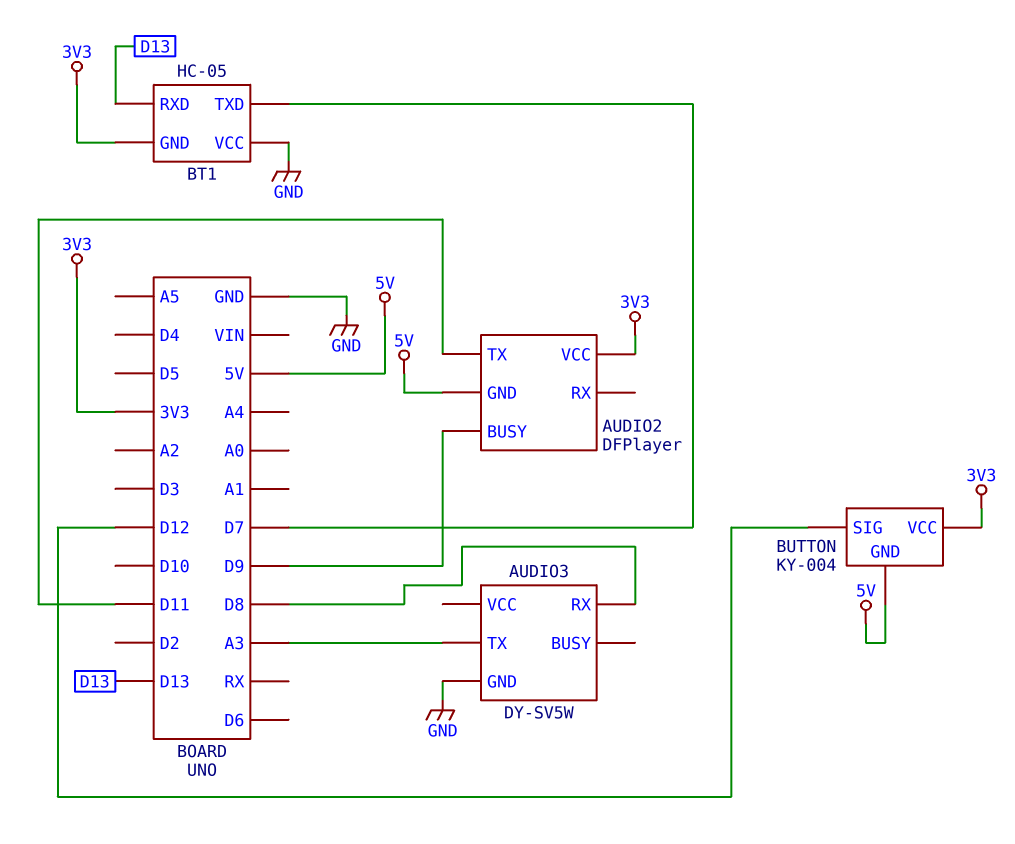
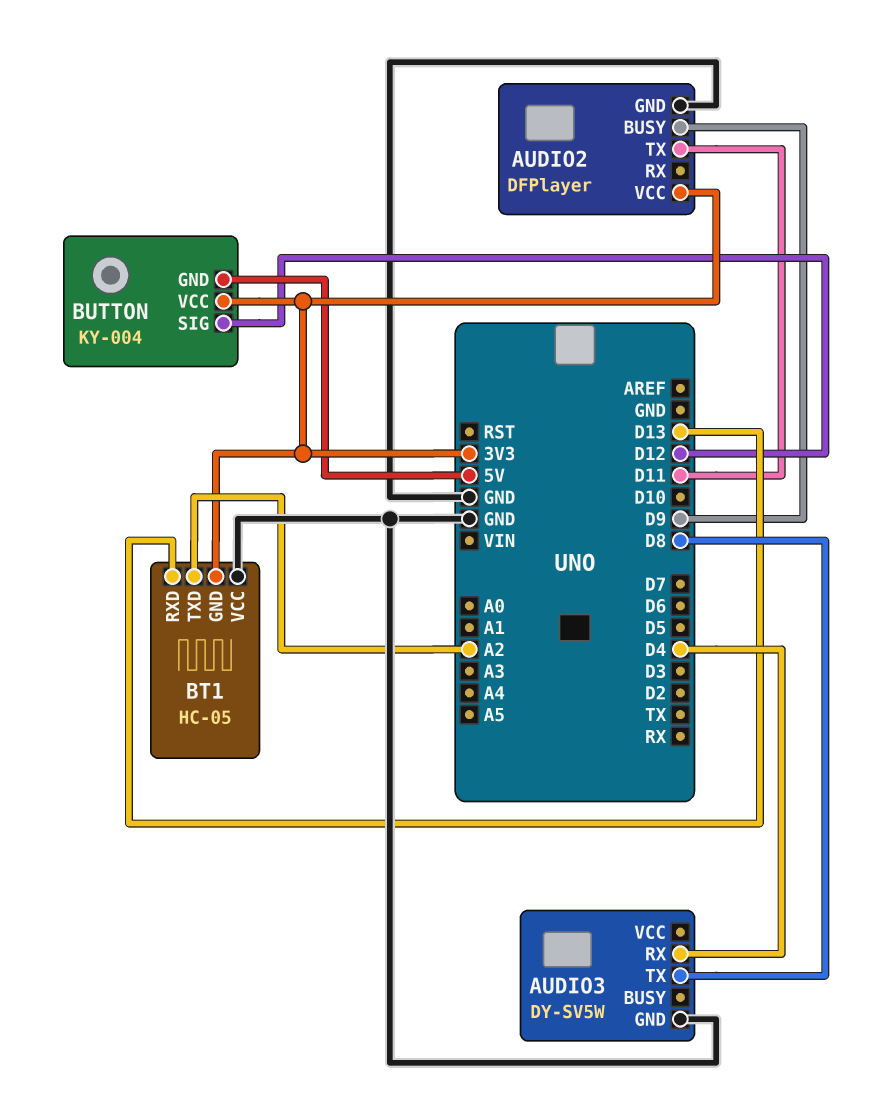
AUDIO2 pin GND: 5V -> GND
AUDIO3 pin RX: D8 -> D4
AUDIO3 pin TX: A3 -> D8
BT1 pin TXD: D7 -> A2

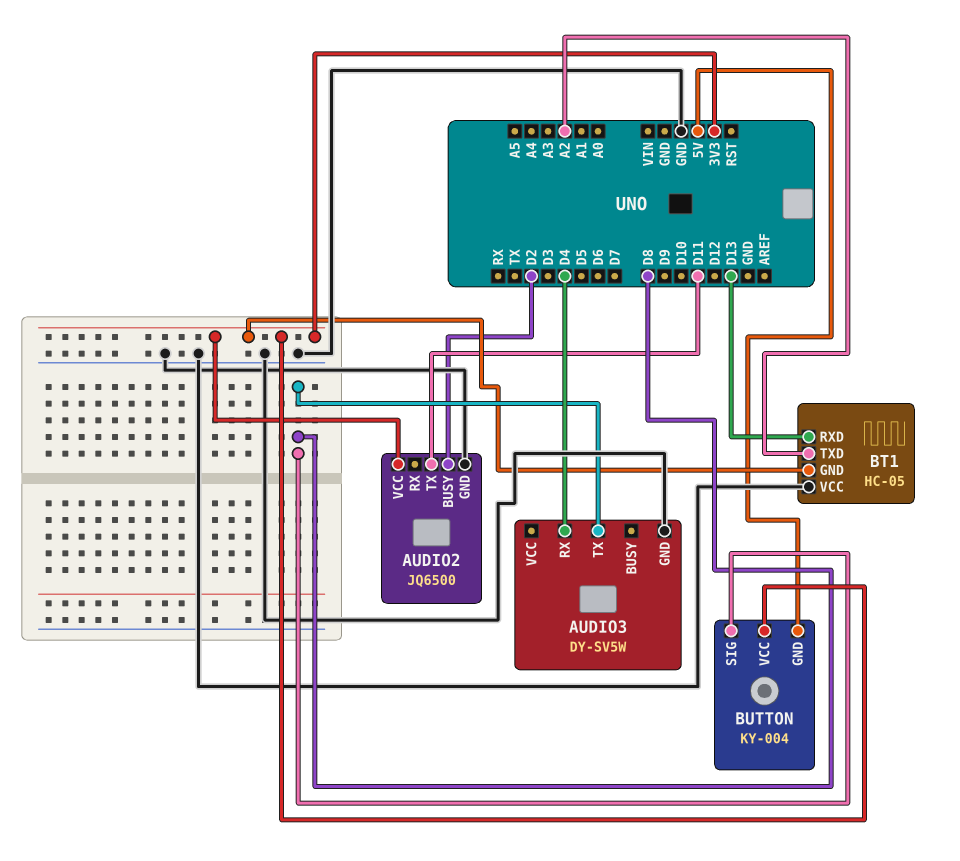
AUDIO2: DFPlayer -> JQ6500
AUDIO2 pin BUSY: D9 -> D2
BUTTON pin SIG: D12 -> D8

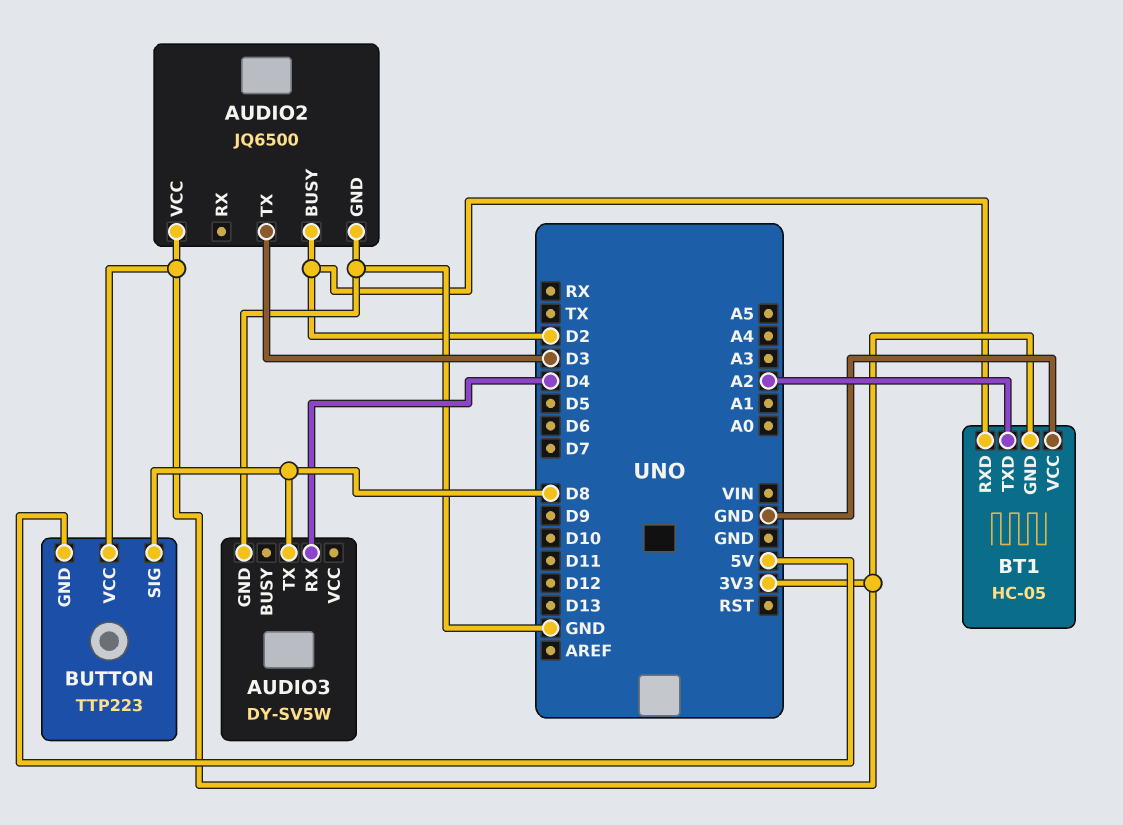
AUDIO2 pin TX: D11 -> D3
BT1 pin RXD: D13 -> D2
BUTTON: KY-004 -> TTP223

